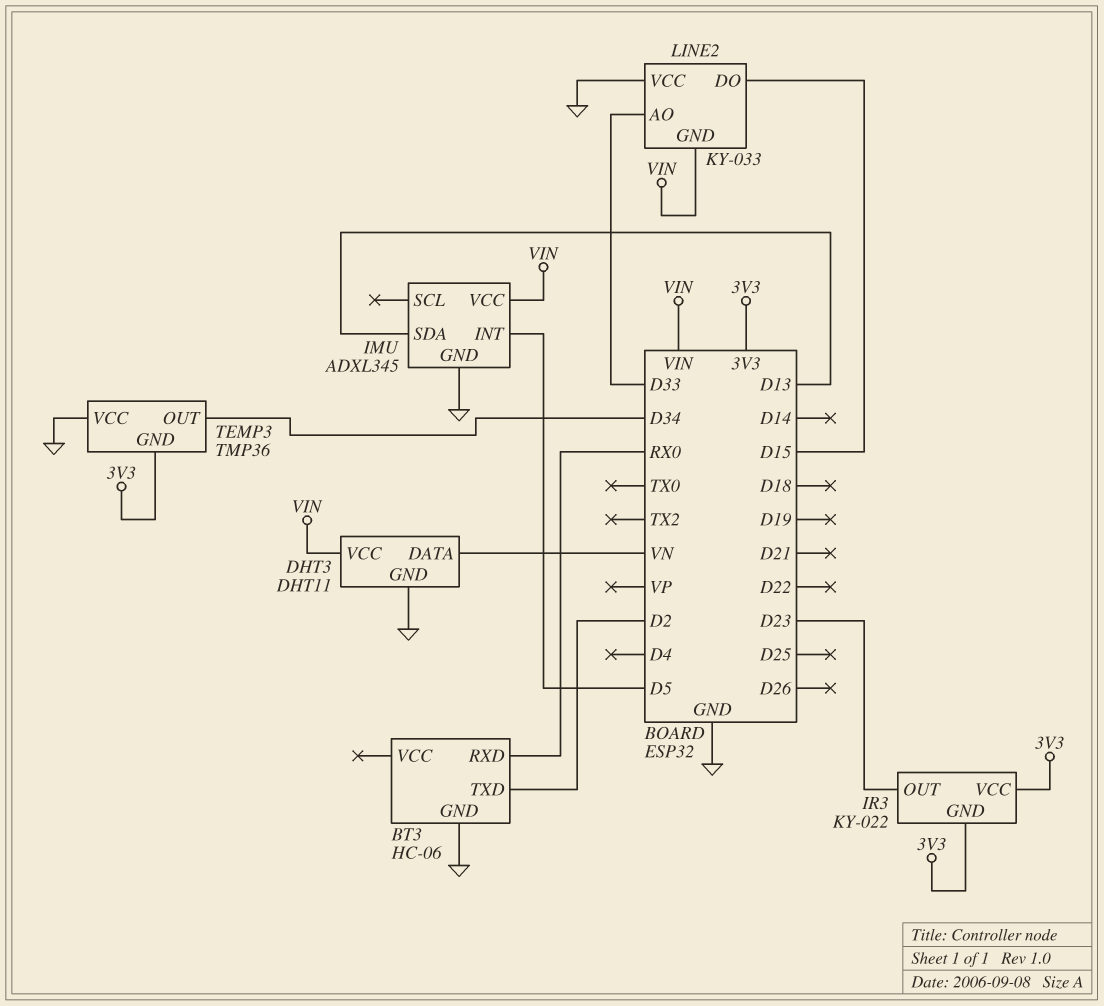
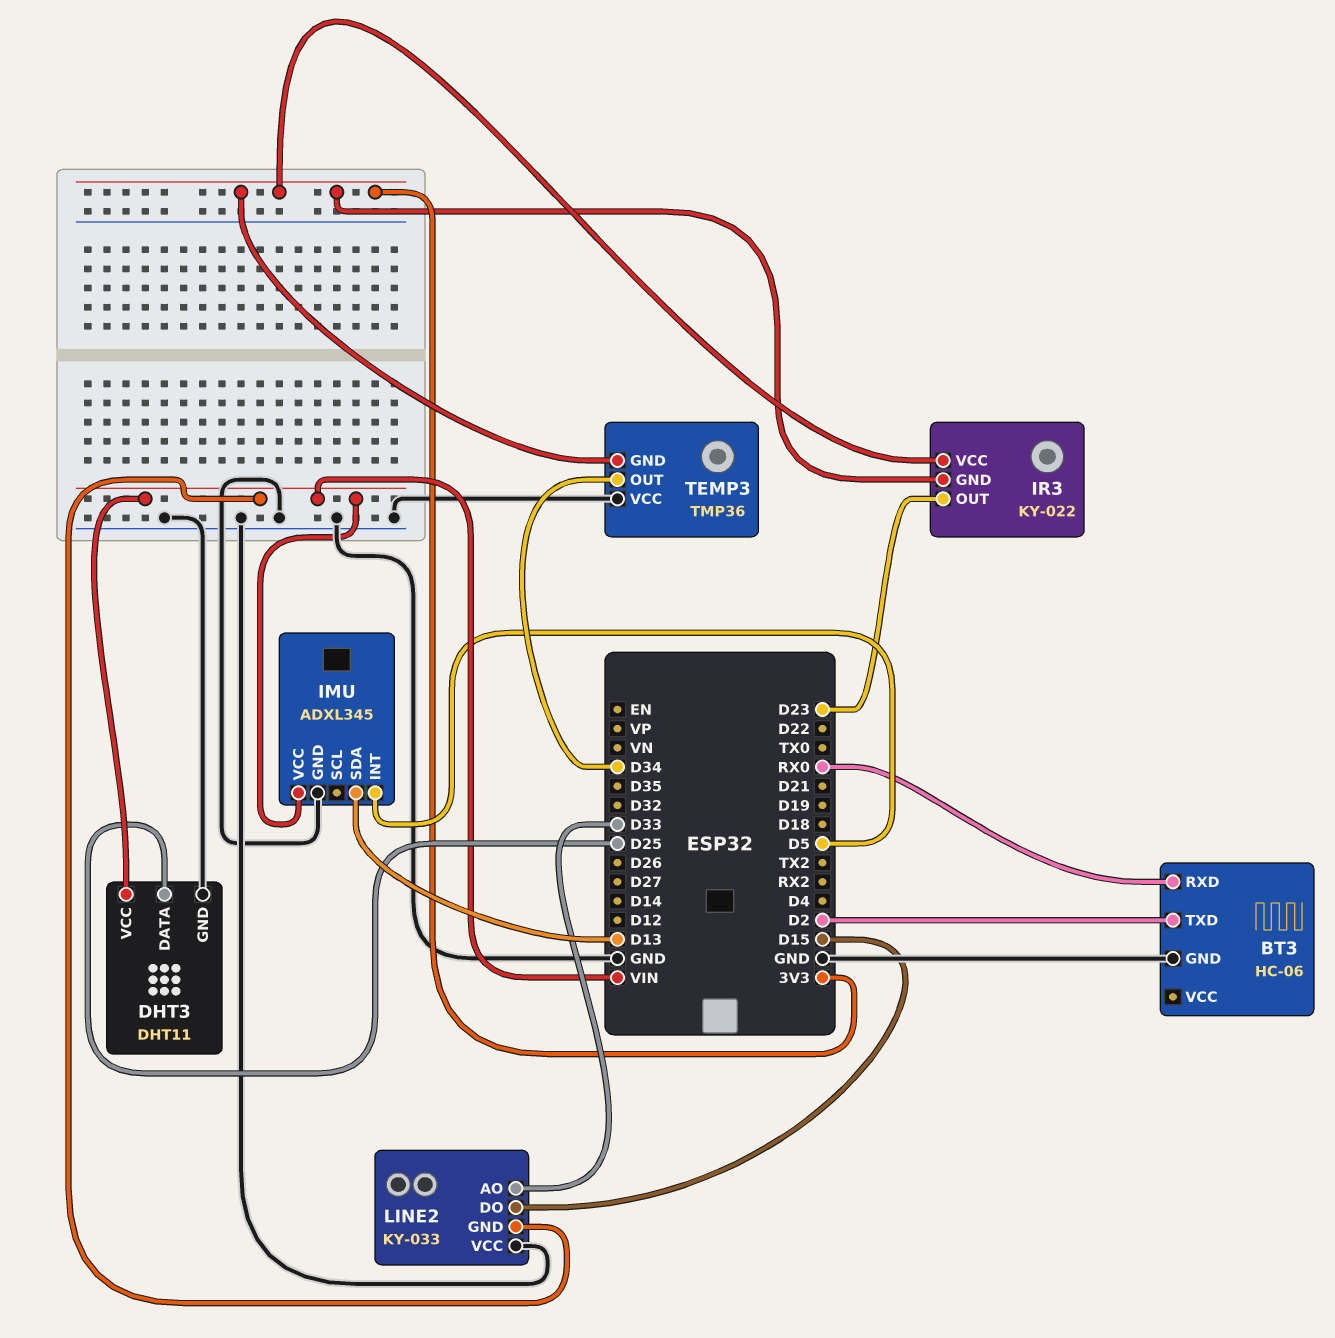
DHT3 pin DATA: VN -> D25

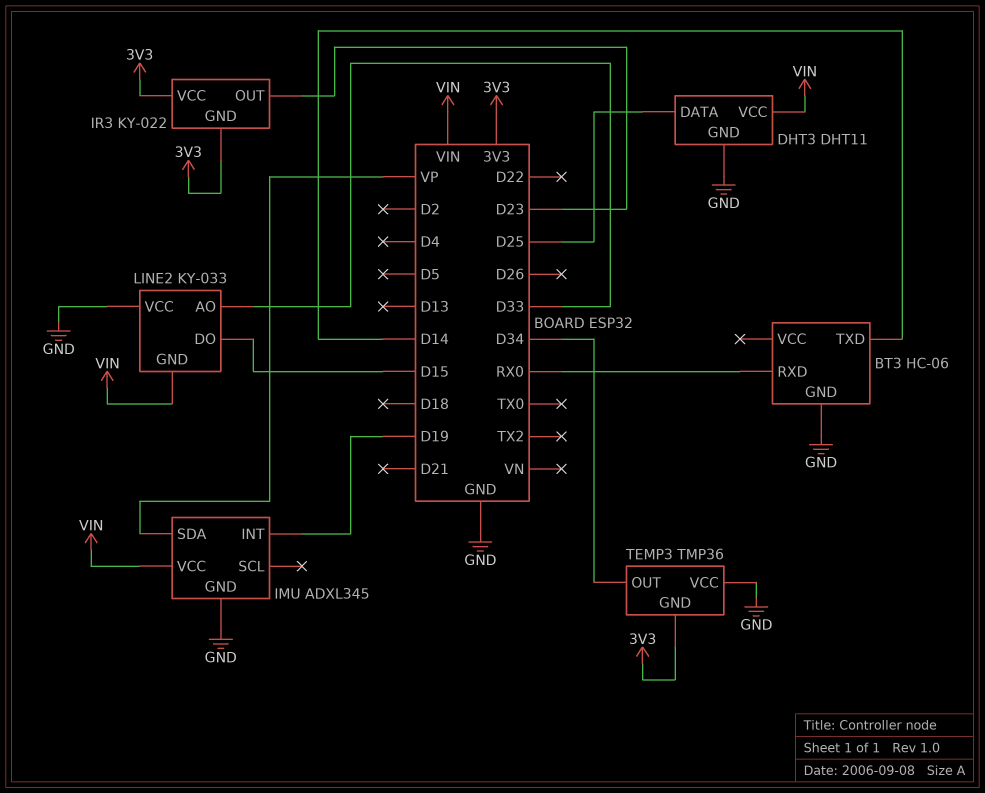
BT3 pin TXD: D2 -> D14
IMU pin INT: D5 -> D19
IMU pin SDA: D13 -> VP

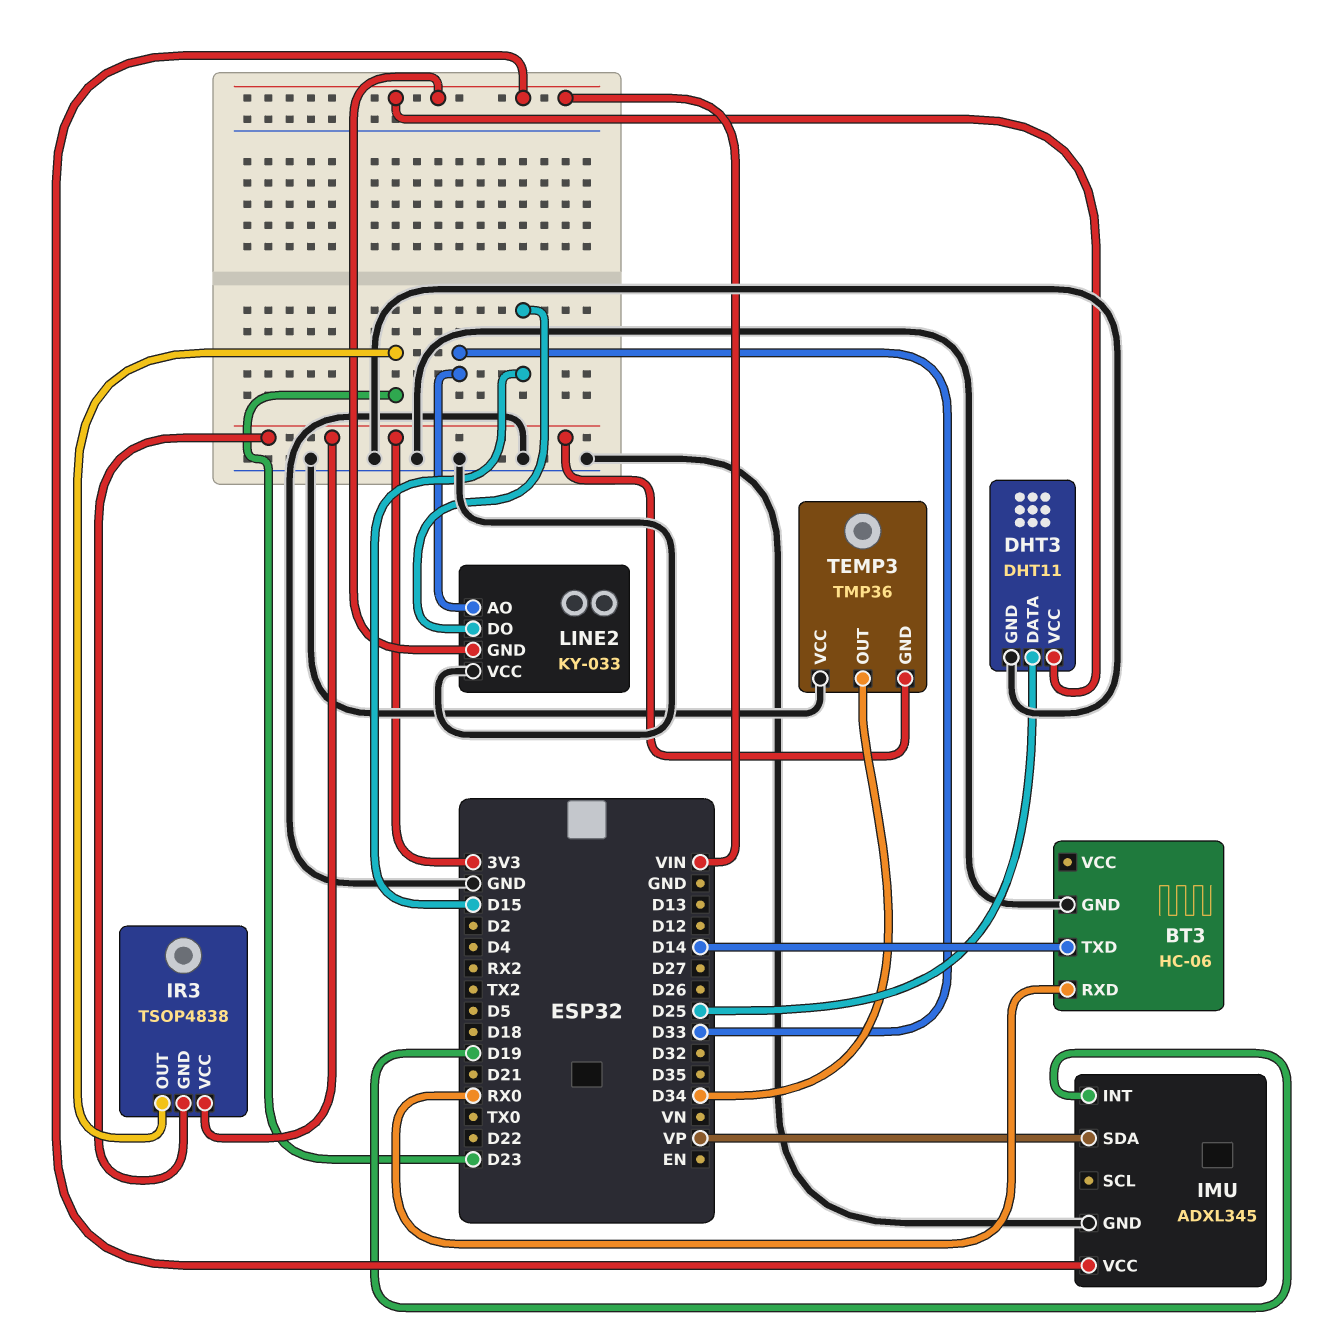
IR3: KY-022 -> TSOP4838

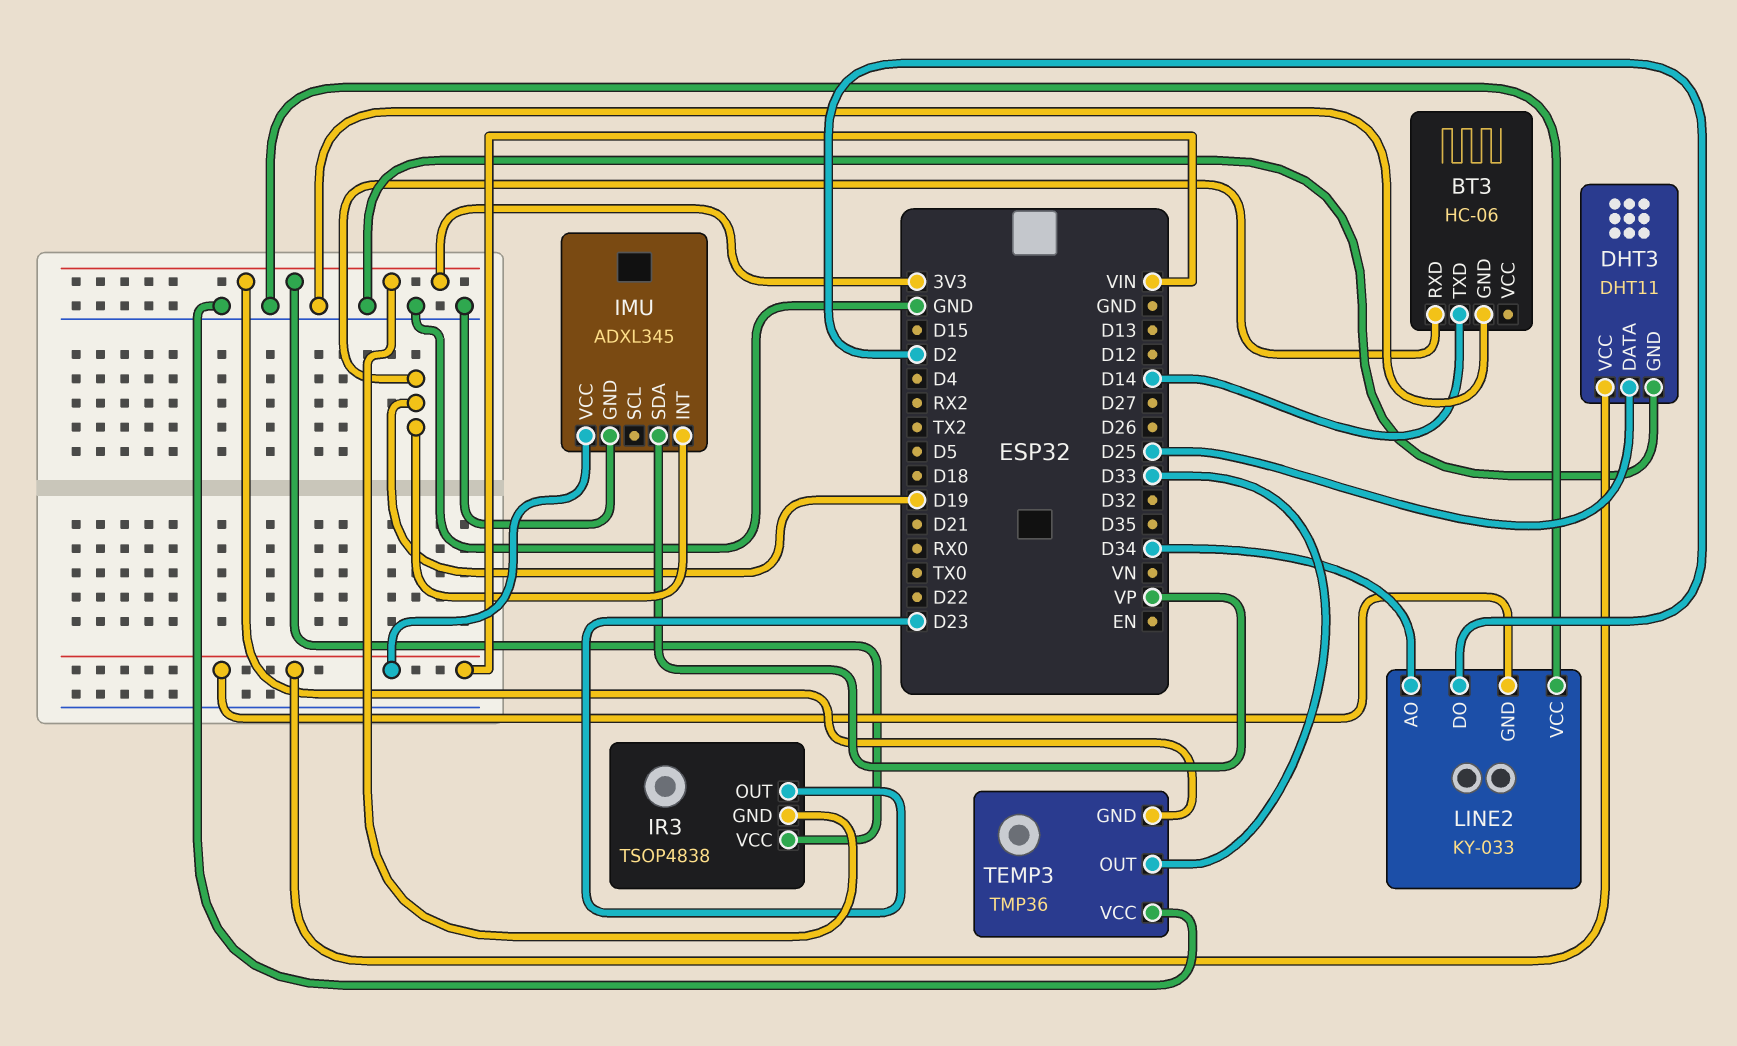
BT3 pin RXD: RX0 -> D19
LINE2 pin AO: D33 -> D34
LINE2 pin DO: D15 -> D2
TEMP3 pin OUT: D34 -> D33

